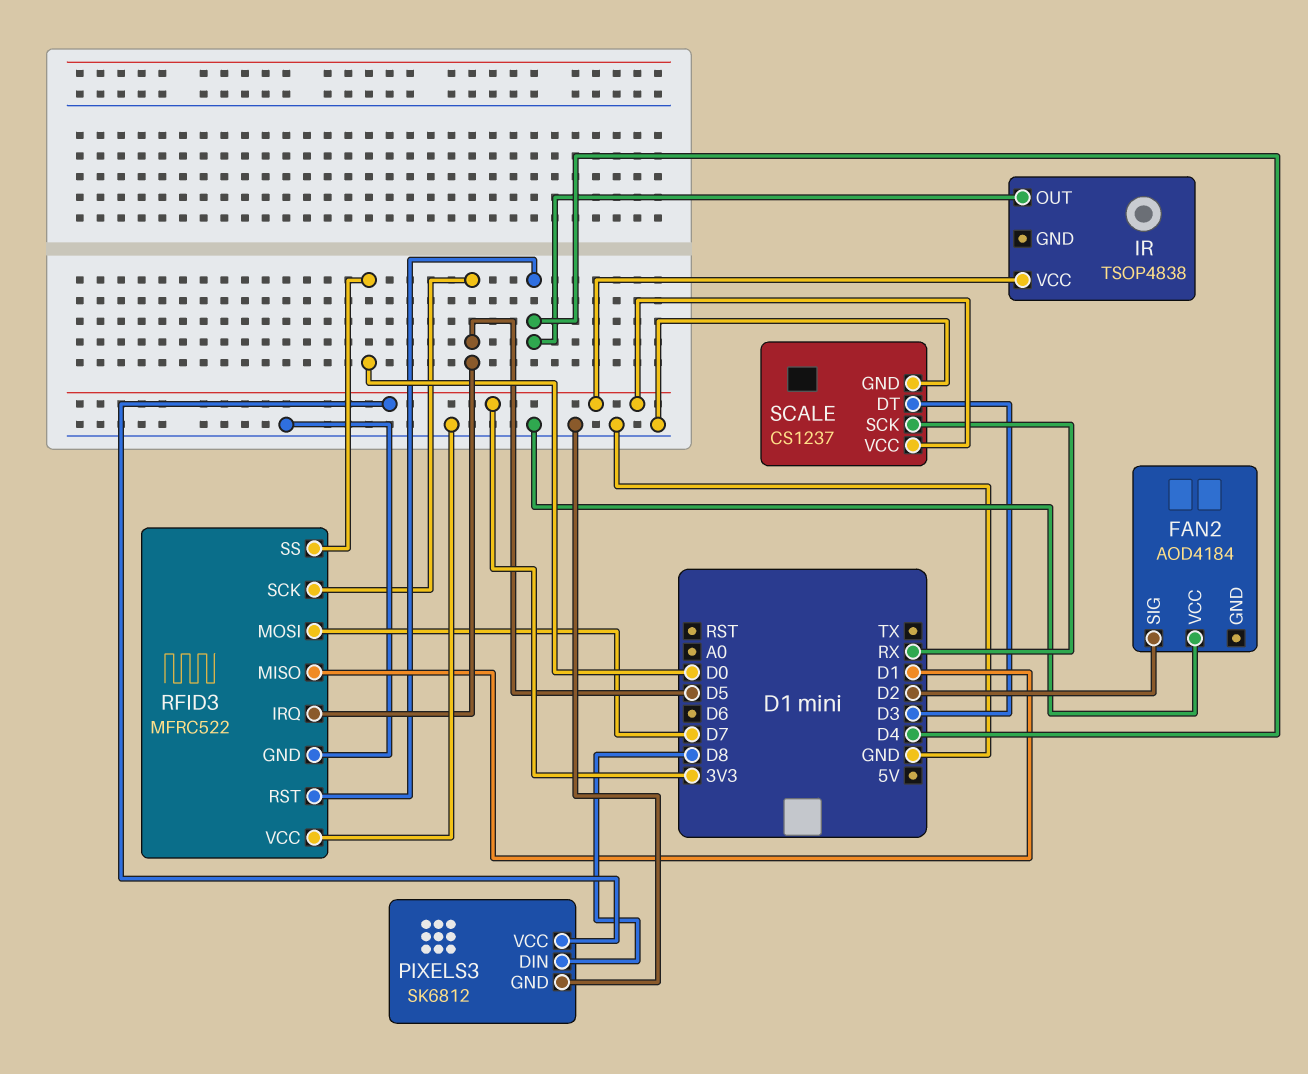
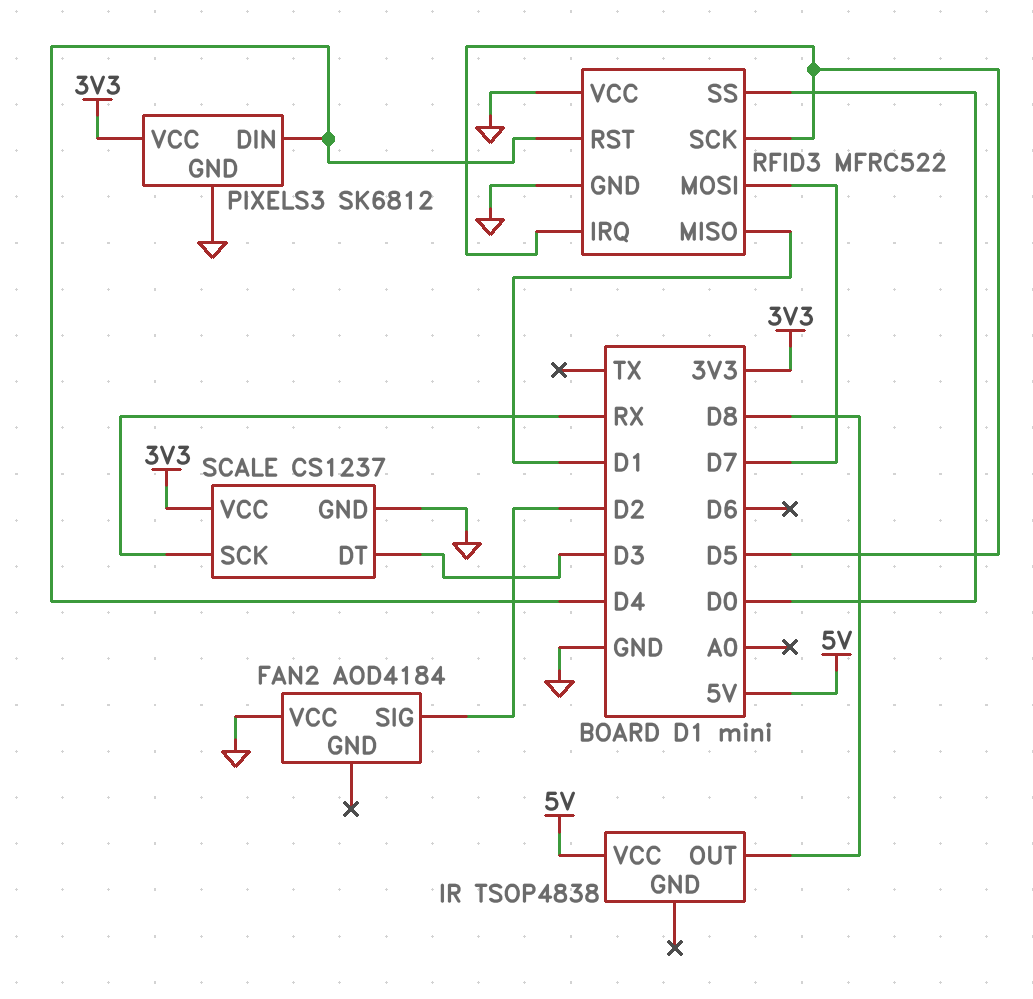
IR pin OUT: D4 -> D8
IR pin VCC: 3V3 -> 5V
PIXELS3 pin DIN: D8 -> D4

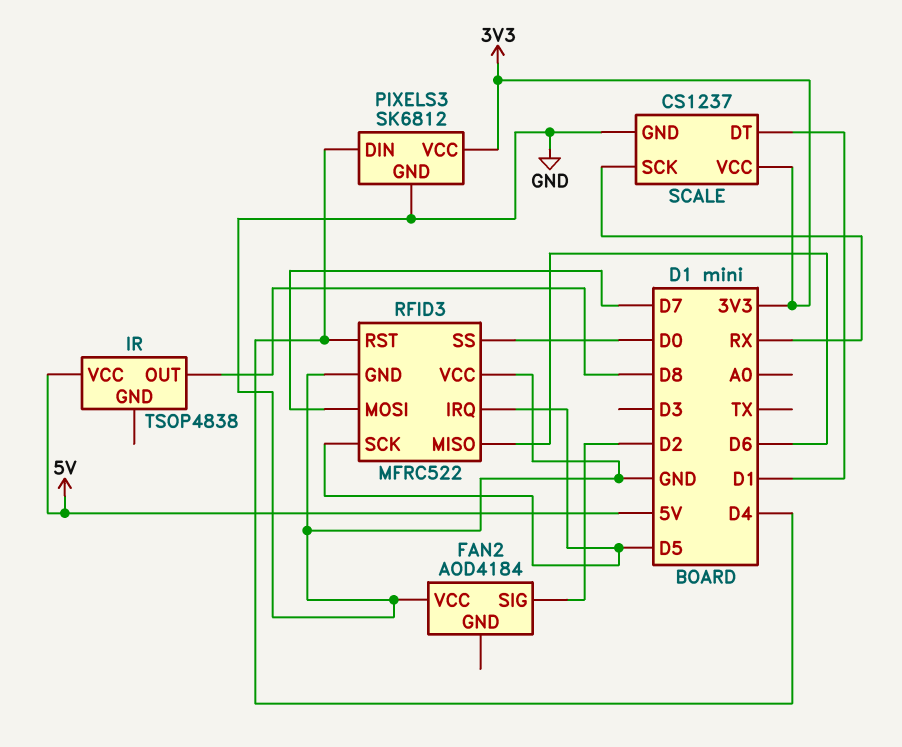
RFID3 pin MISO: D1 -> D6
SCALE pin DT: D3 -> D1

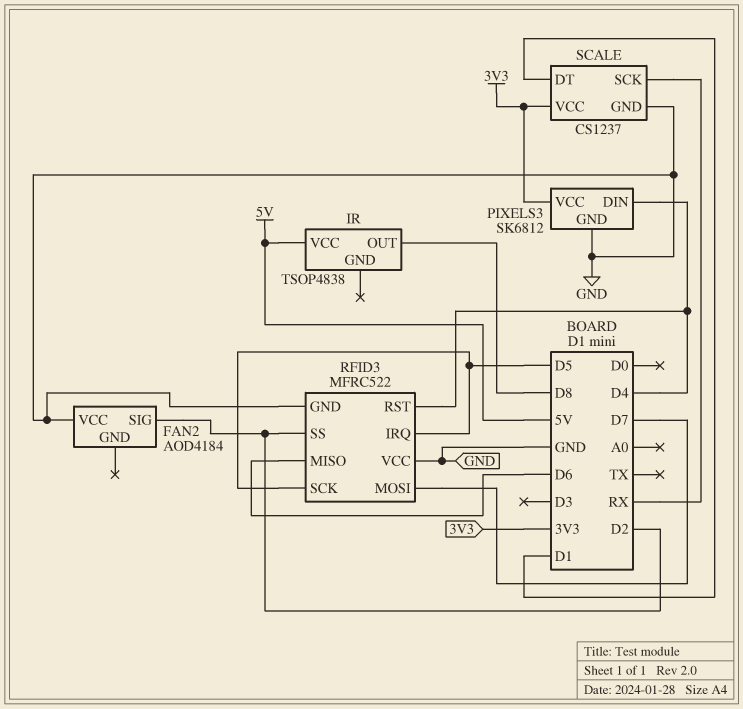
RFID3 pin SS: D0 -> D2

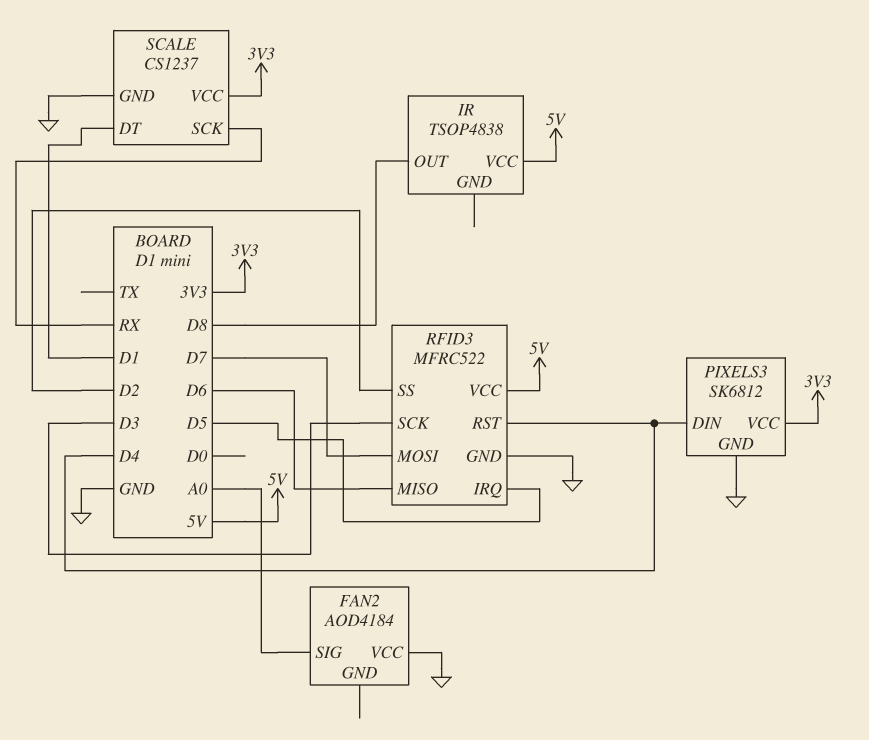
FAN2 pin SIG: D2 -> A0
RFID3 pin SCK: D5 -> D3
RFID3 pin VCC: GND -> 5V

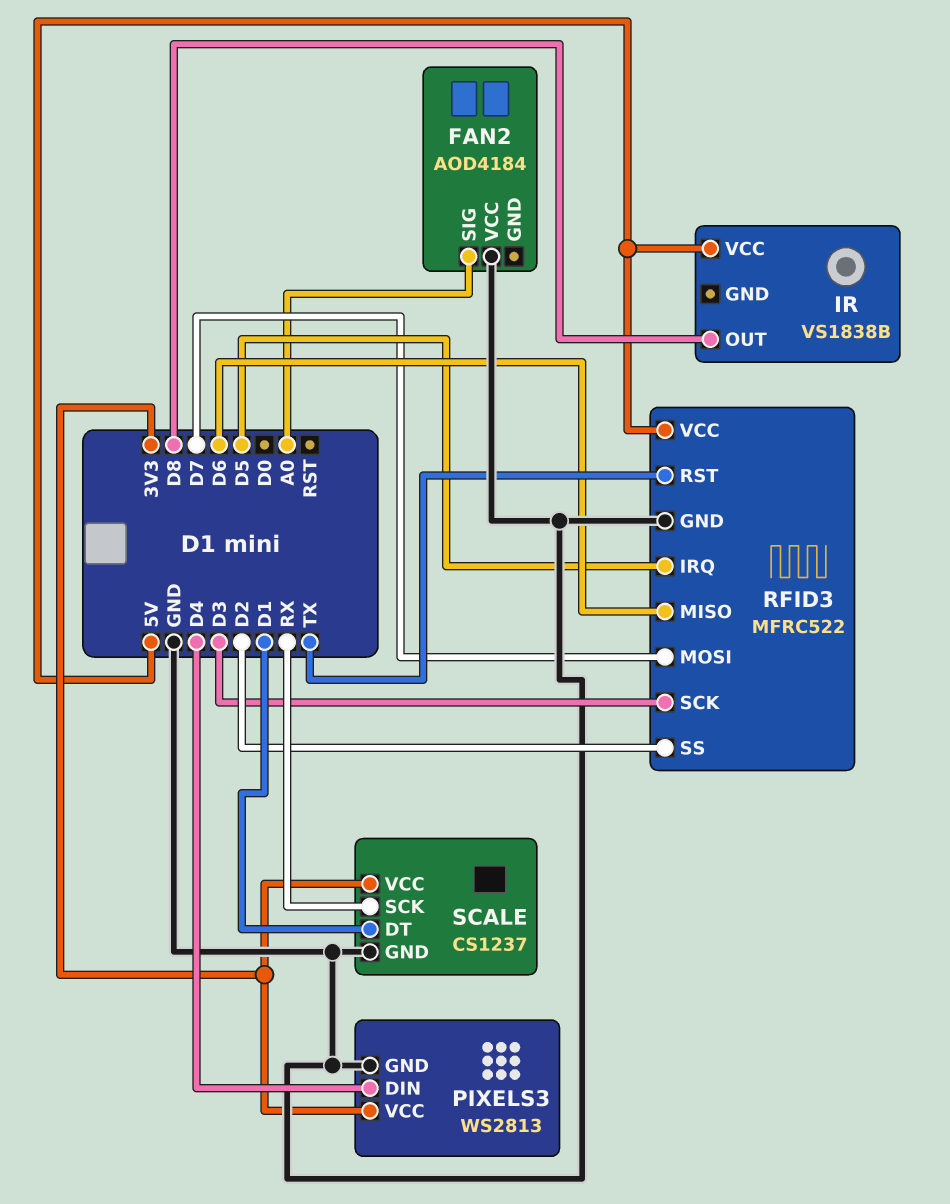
IR: TSOP4838 -> VS1838B
PIXELS3: SK6812 -> WS2813
RFID3 pin RST: D4 -> TX

